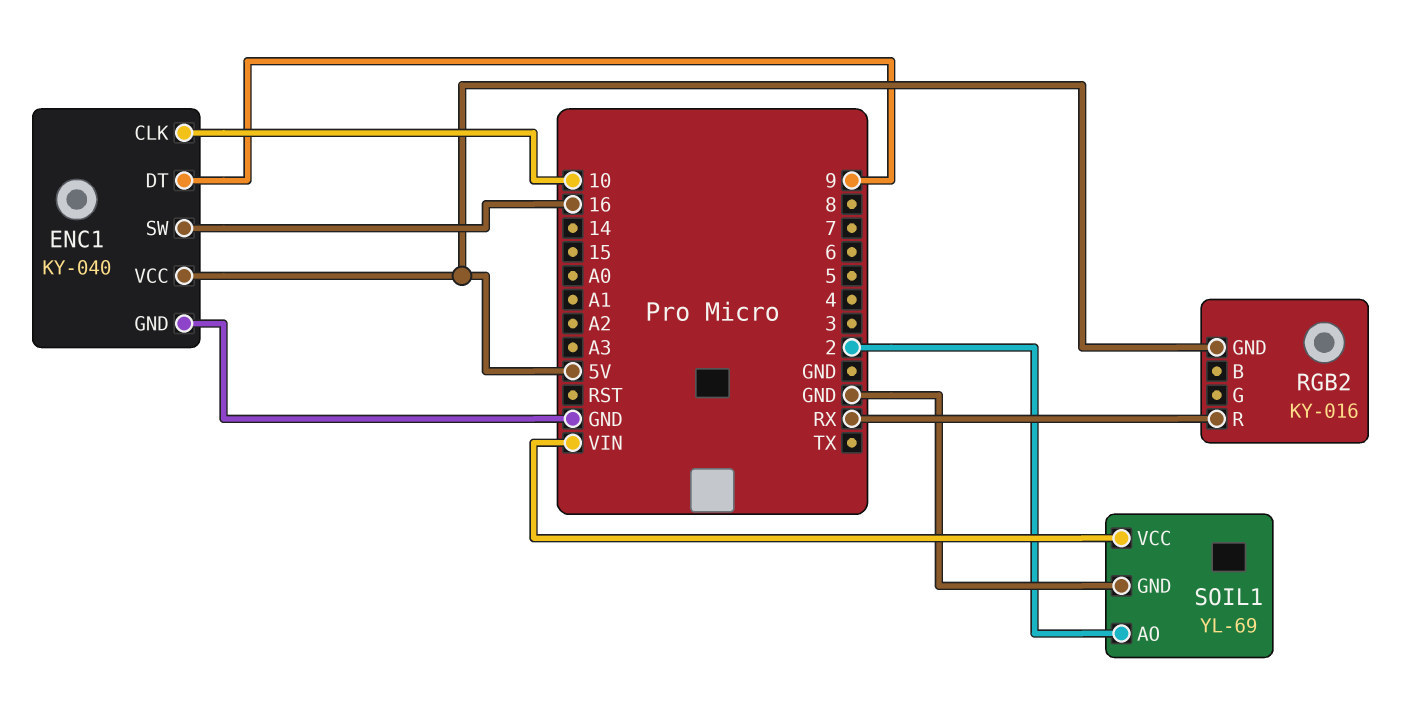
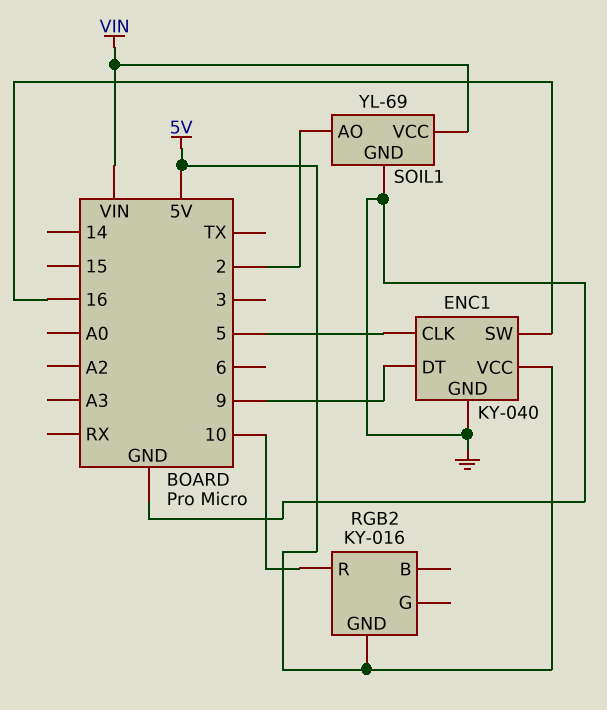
ENC1 pin CLK: 10 -> 5
RGB2 pin R: RX -> 10

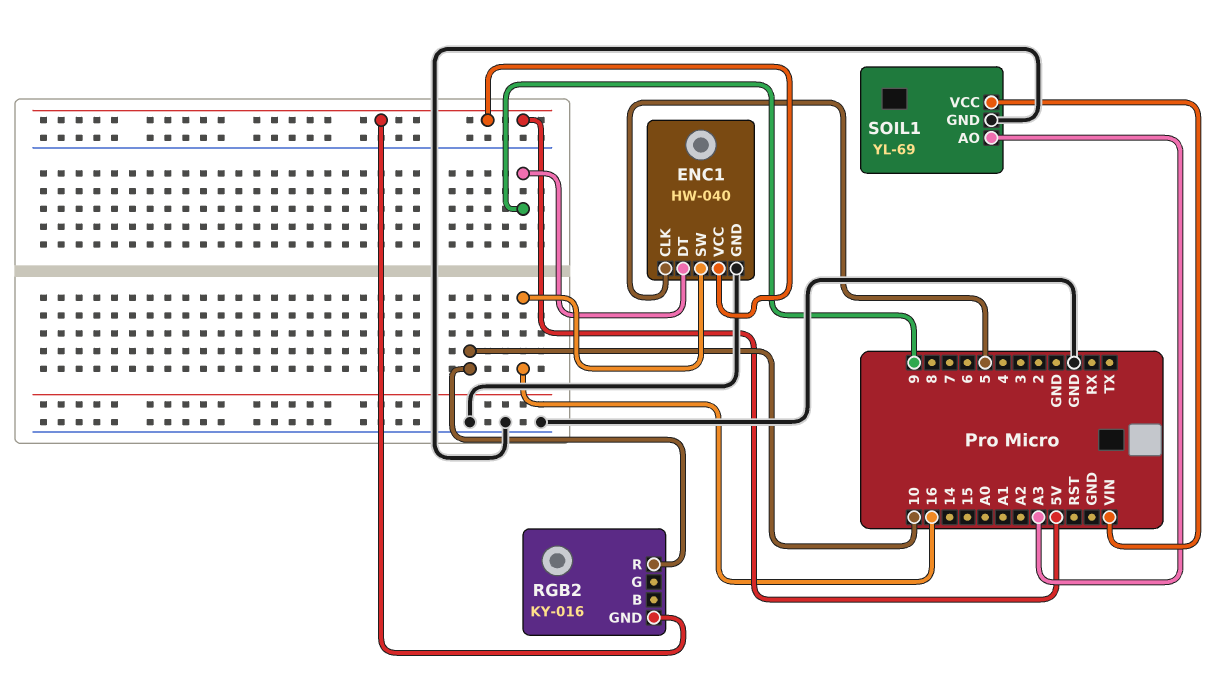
ENC1: KY-040 -> HW-040
SOIL1 pin AO: 2 -> A3

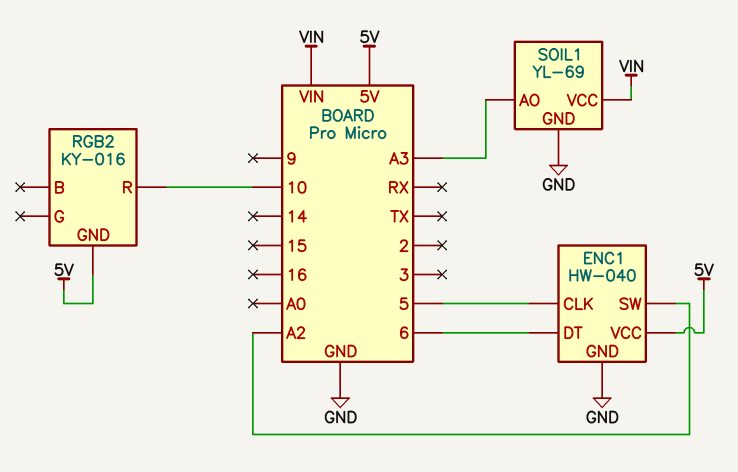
ENC1 pin DT: 9 -> 6
ENC1 pin SW: 16 -> A2

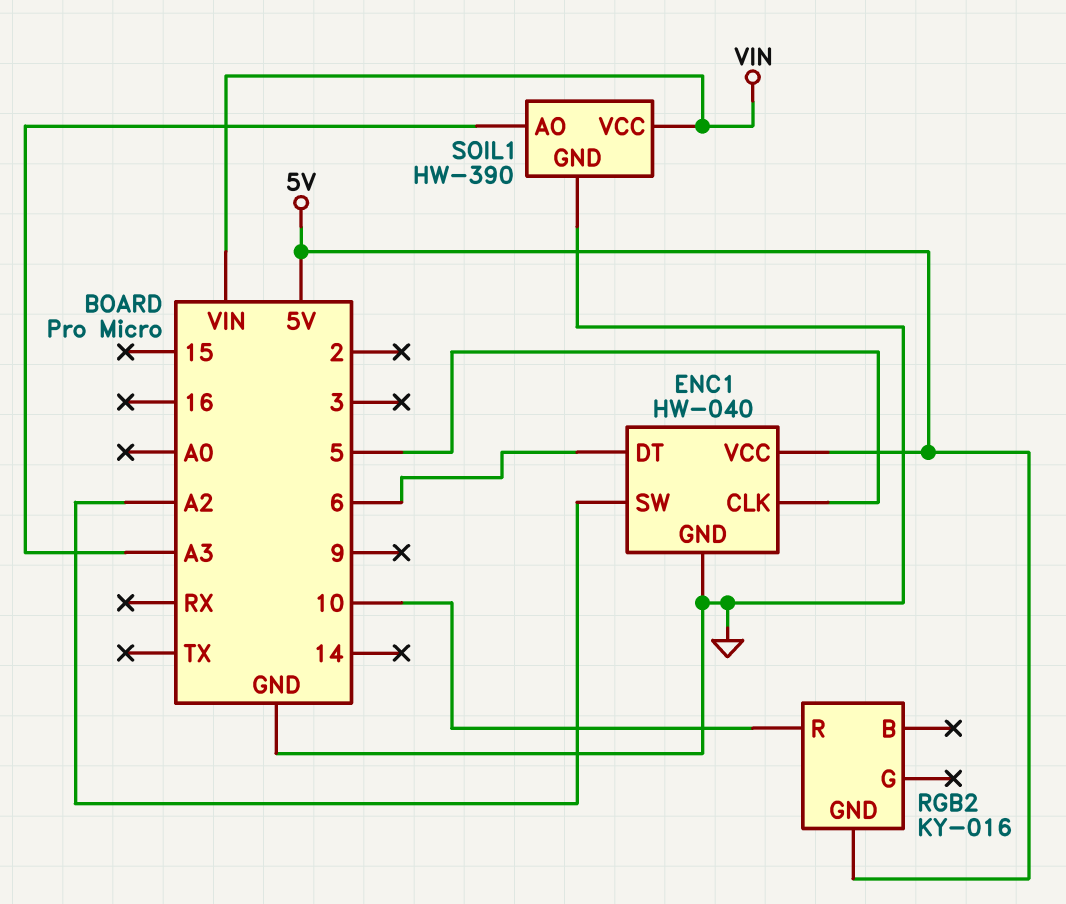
SOIL1: YL-69 -> HW-390

